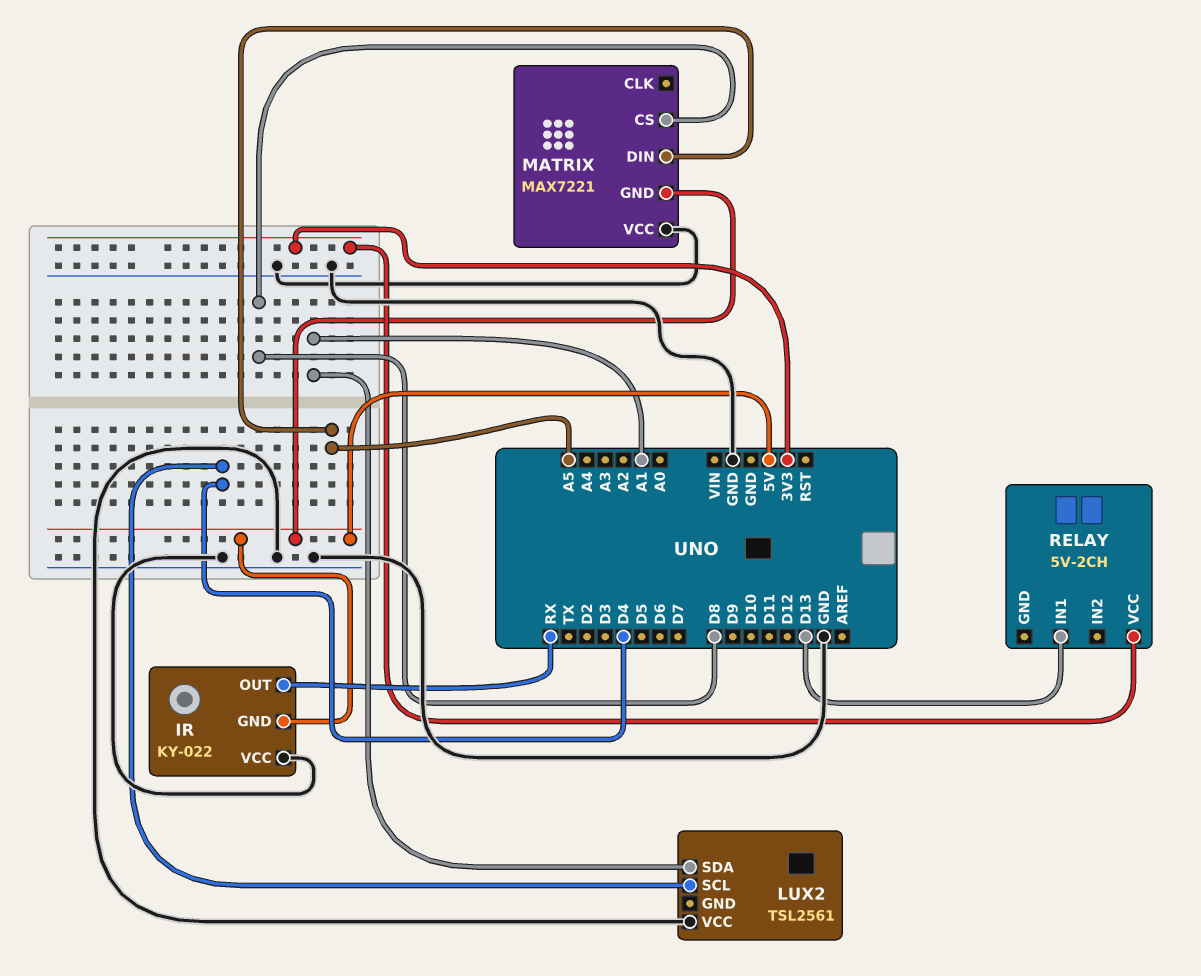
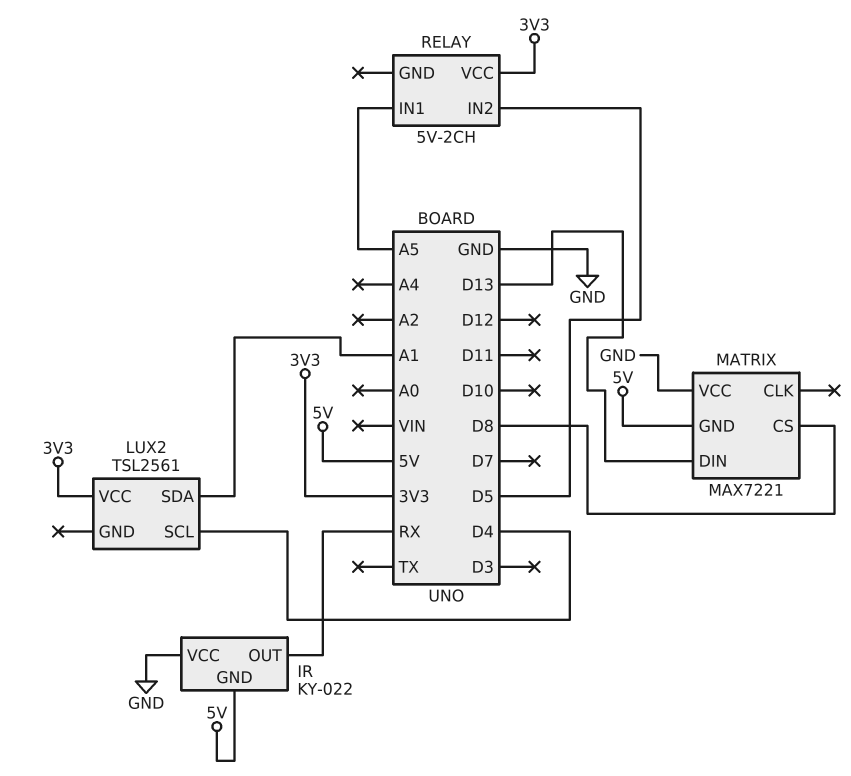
LUX2 pin VCC: GND -> 3V3
MATRIX pin DIN: A5 -> D13
RELAY pin IN1: D13 -> A5
RELAY pin IN2: none -> D5

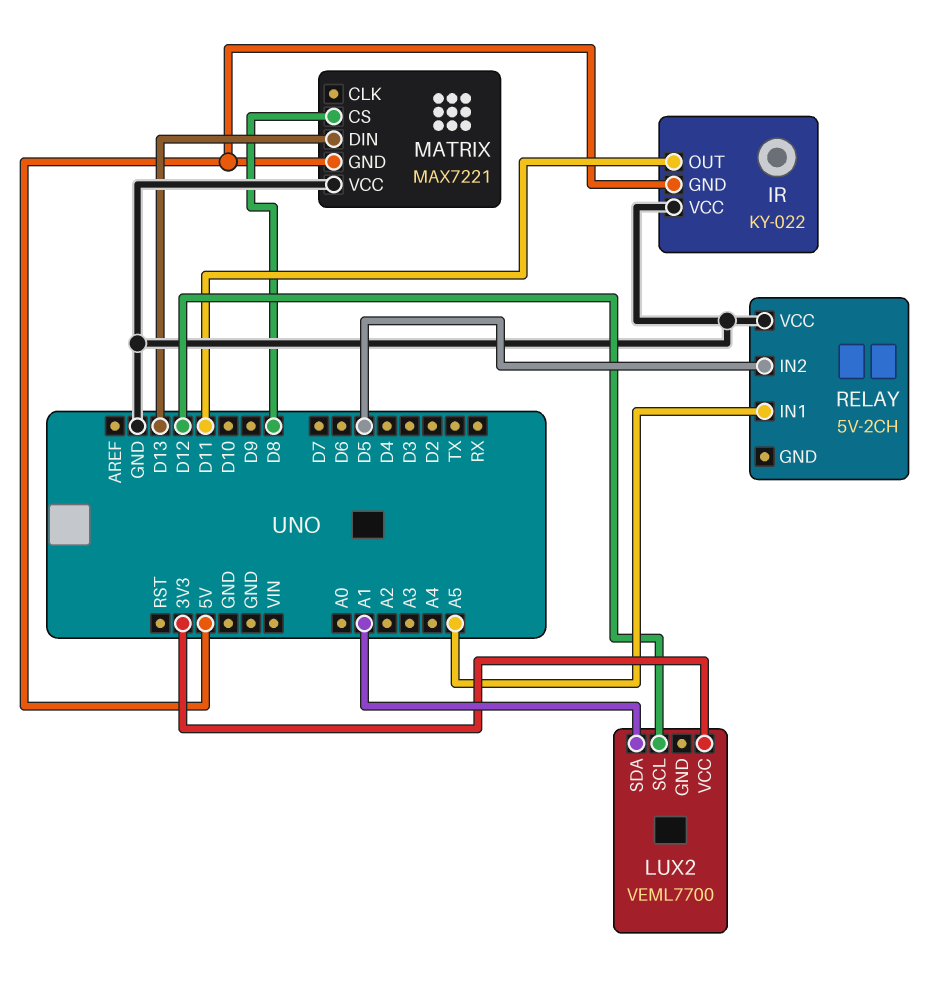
IR pin OUT: RX -> D11
LUX2: TSL2561 -> VEML7700
LUX2 pin SCL: D4 -> D12
RELAY pin VCC: 3V3 -> GND

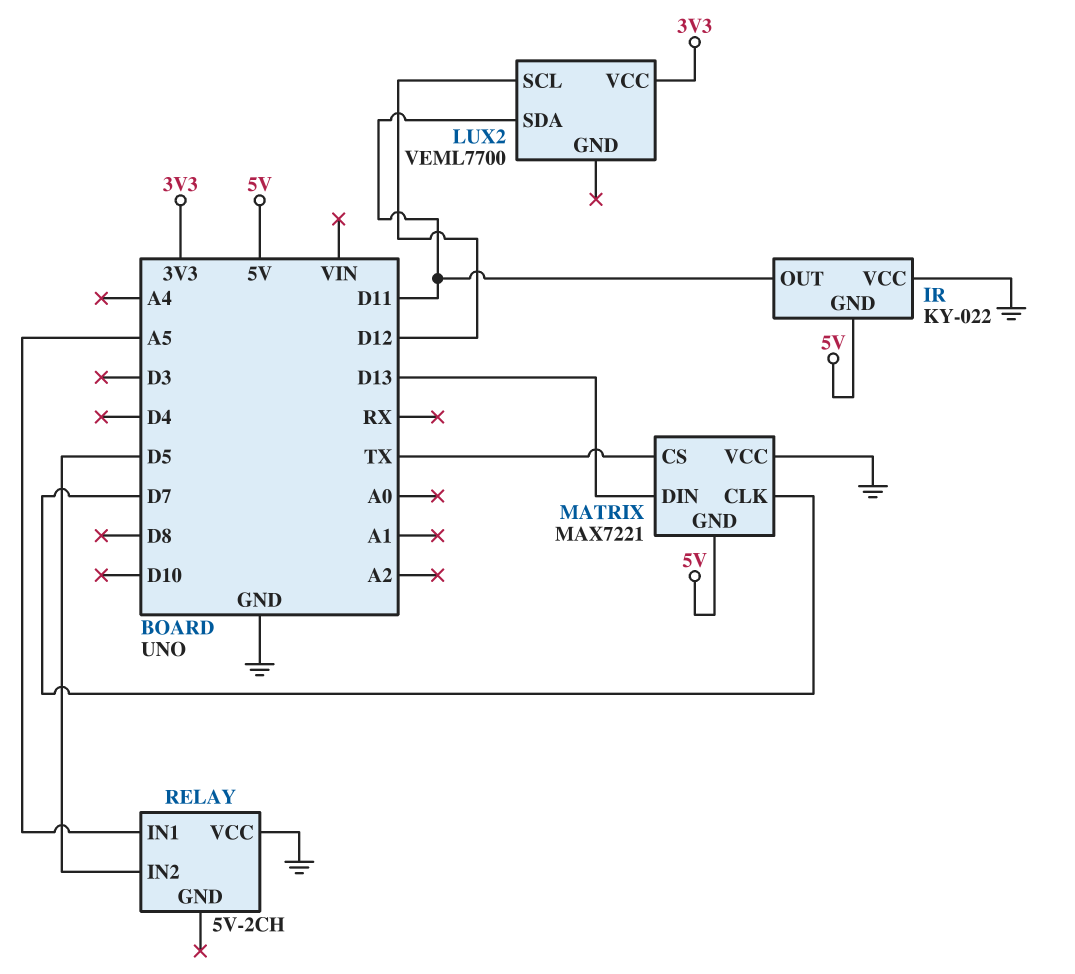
LUX2 pin SDA: A1 -> D11
MATRIX pin CLK: none -> D7
MATRIX pin CS: D8 -> TX

